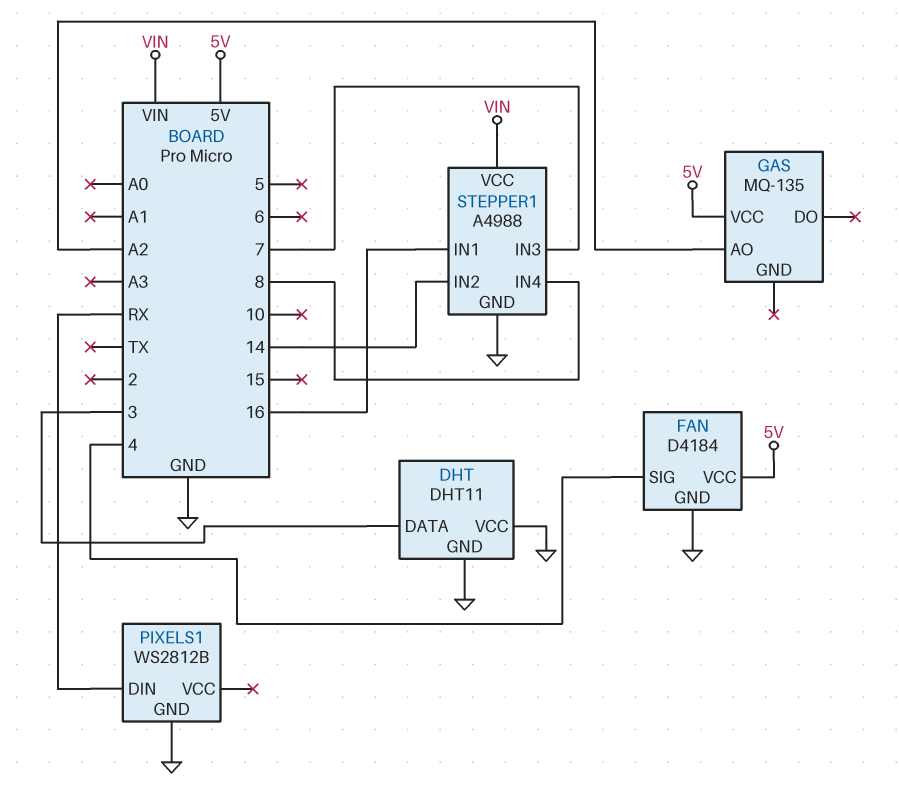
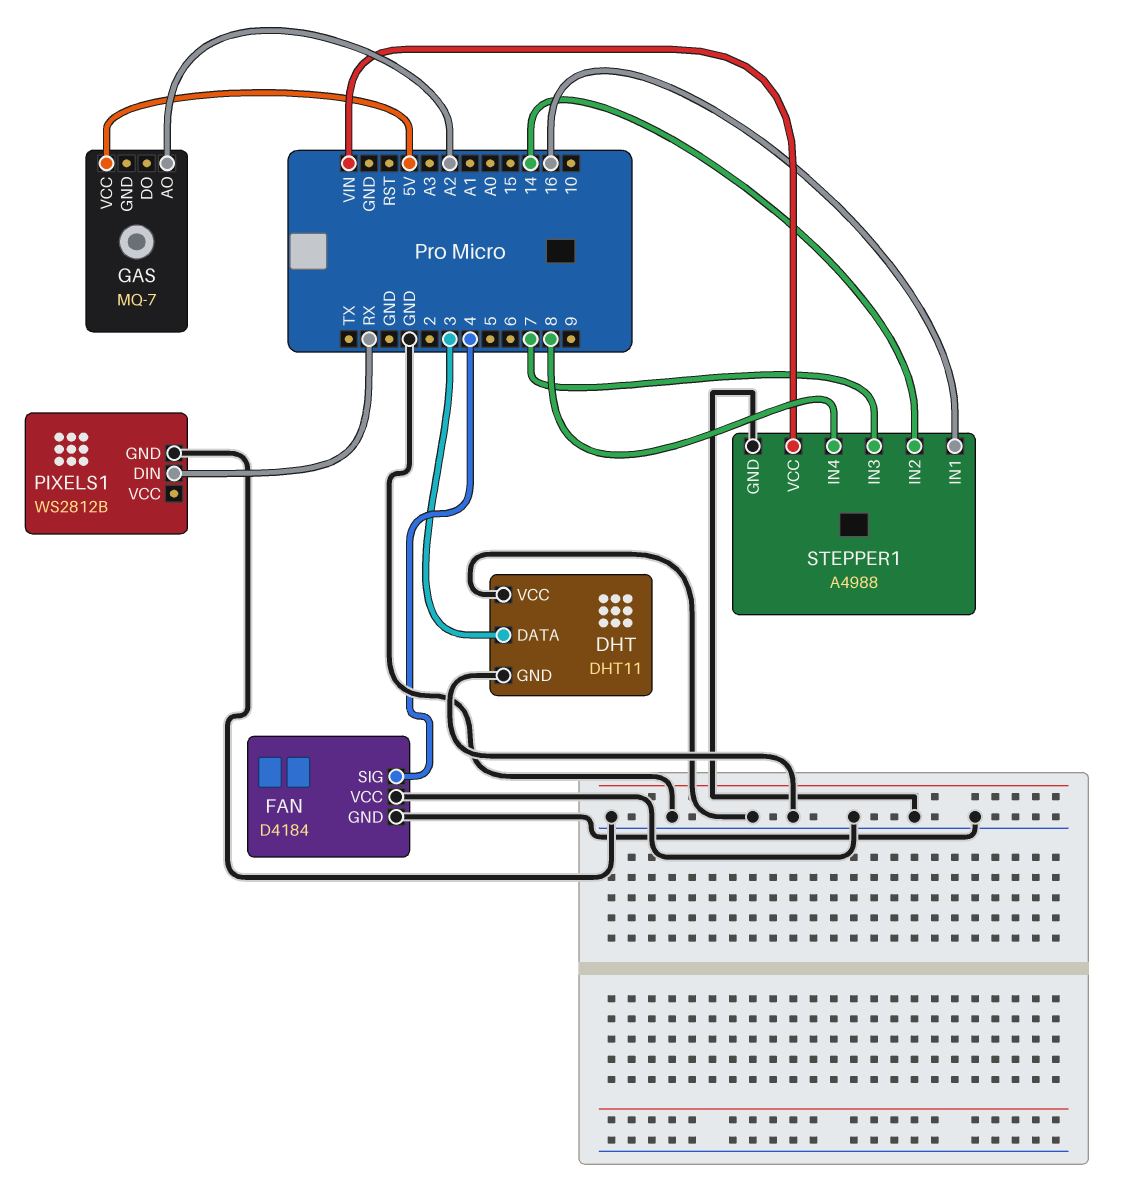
FAN pin VCC: 5V -> GND
GAS: MQ-135 -> MQ-7

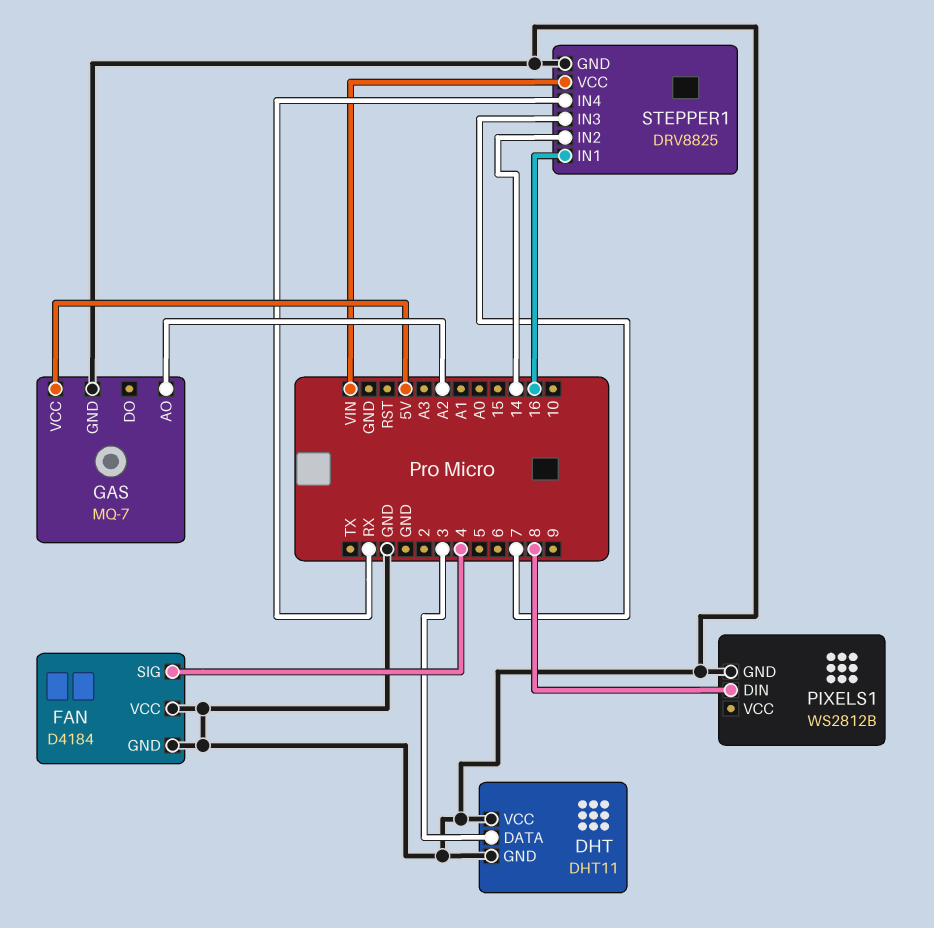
GAS pin GND: none -> GND
PIXELS1 pin DIN: RX -> 8
STEPPER1: A4988 -> DRV8825
STEPPER1 pin IN4: 8 -> RX

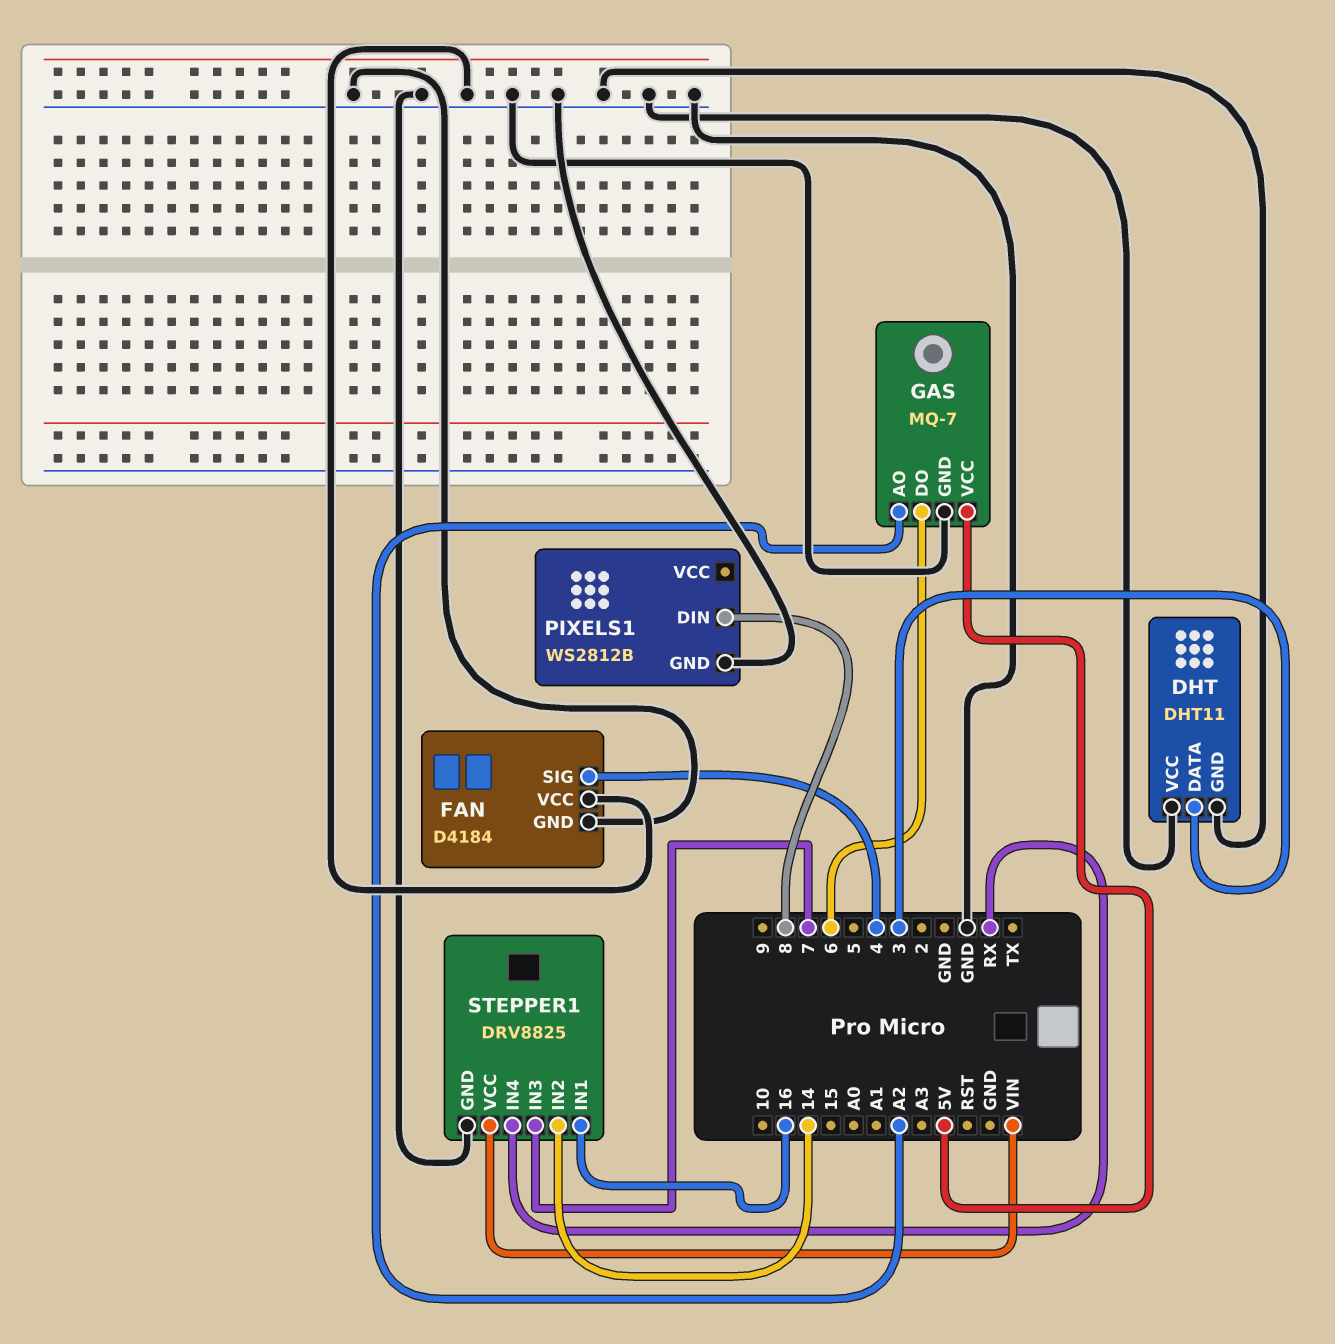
GAS pin DO: none -> 6

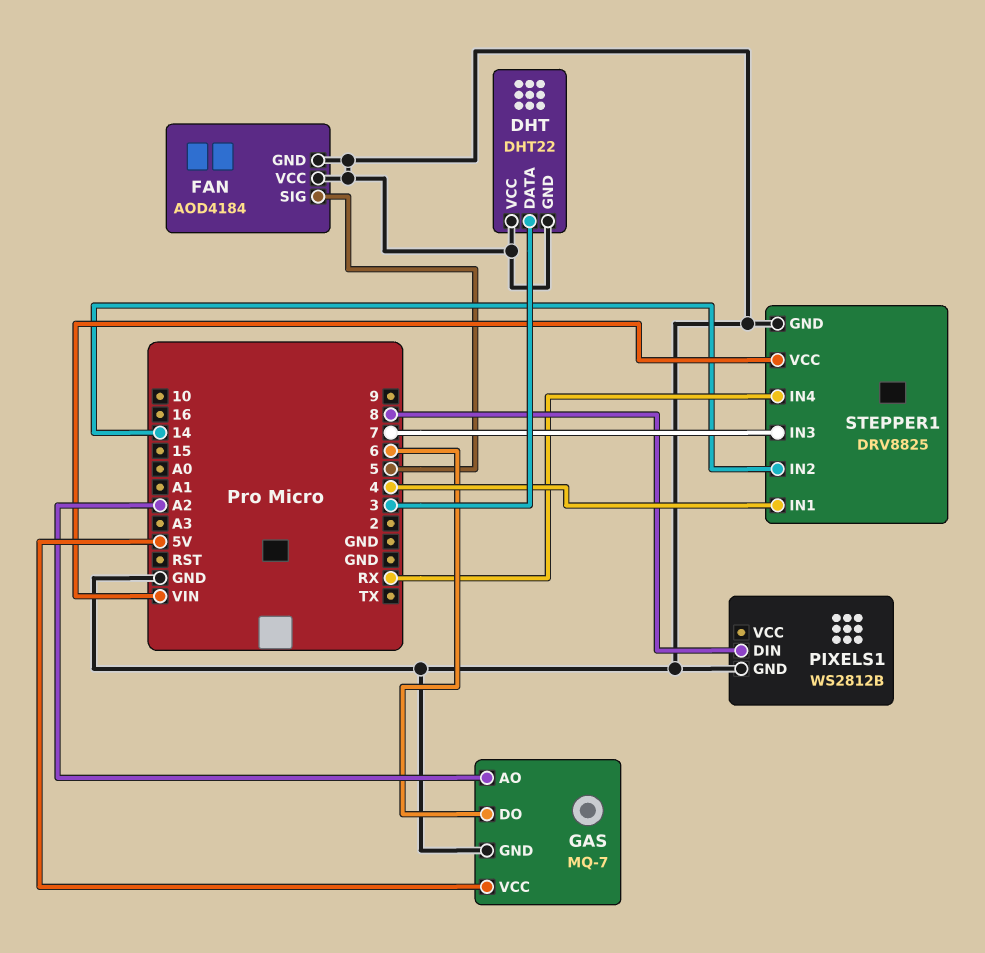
DHT: DHT11 -> DHT22
FAN: D4184 -> AOD4184
FAN pin SIG: 4 -> 5
STEPPER1 pin IN1: 16 -> 4

